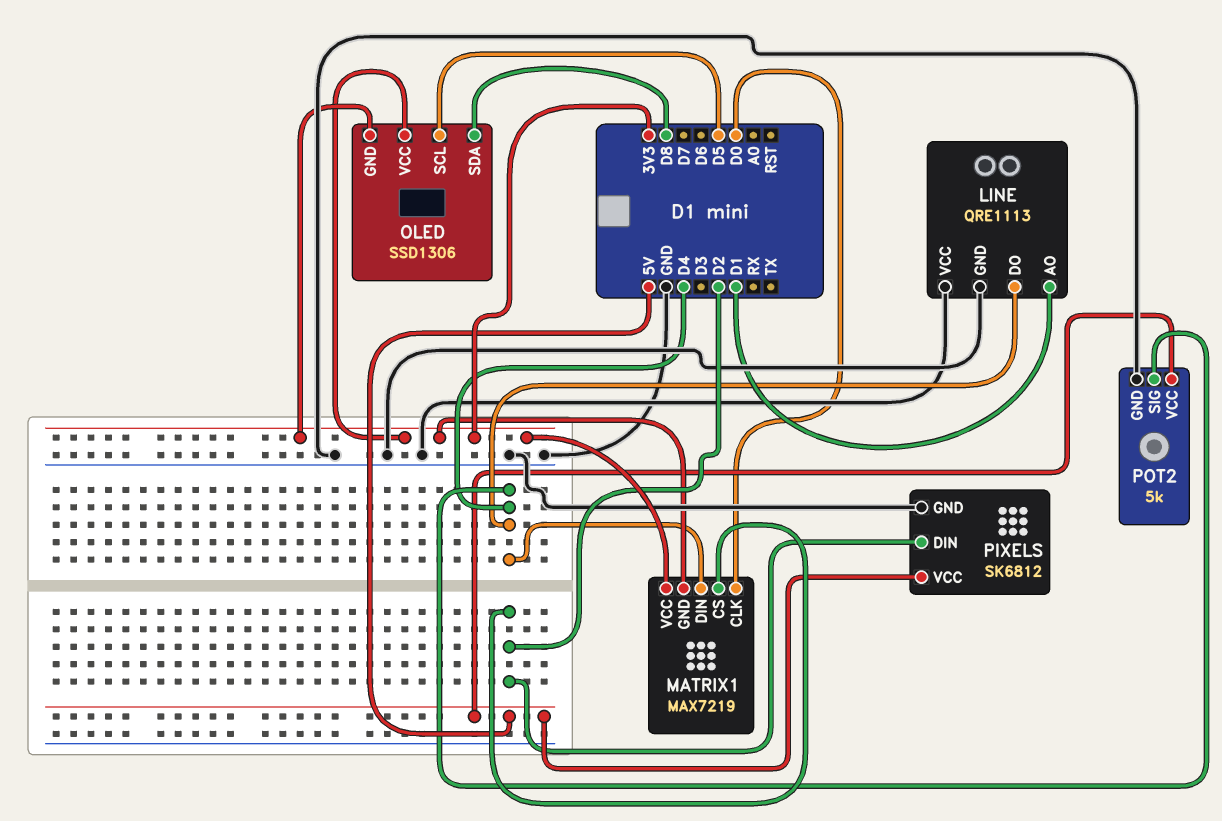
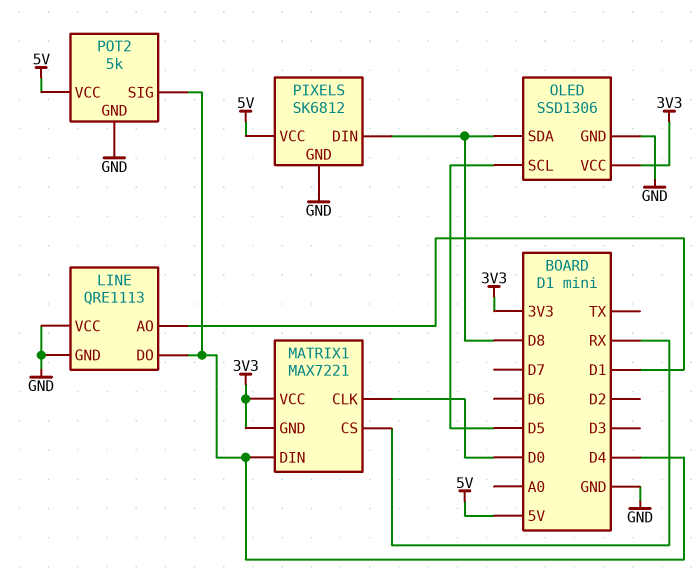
MATRIX1: MAX7219 -> MAX7221
MATRIX1 pin CS: D2 -> RX
OLED pin GND: 3V3 -> GND
PIXELS pin DIN: D2 -> D8

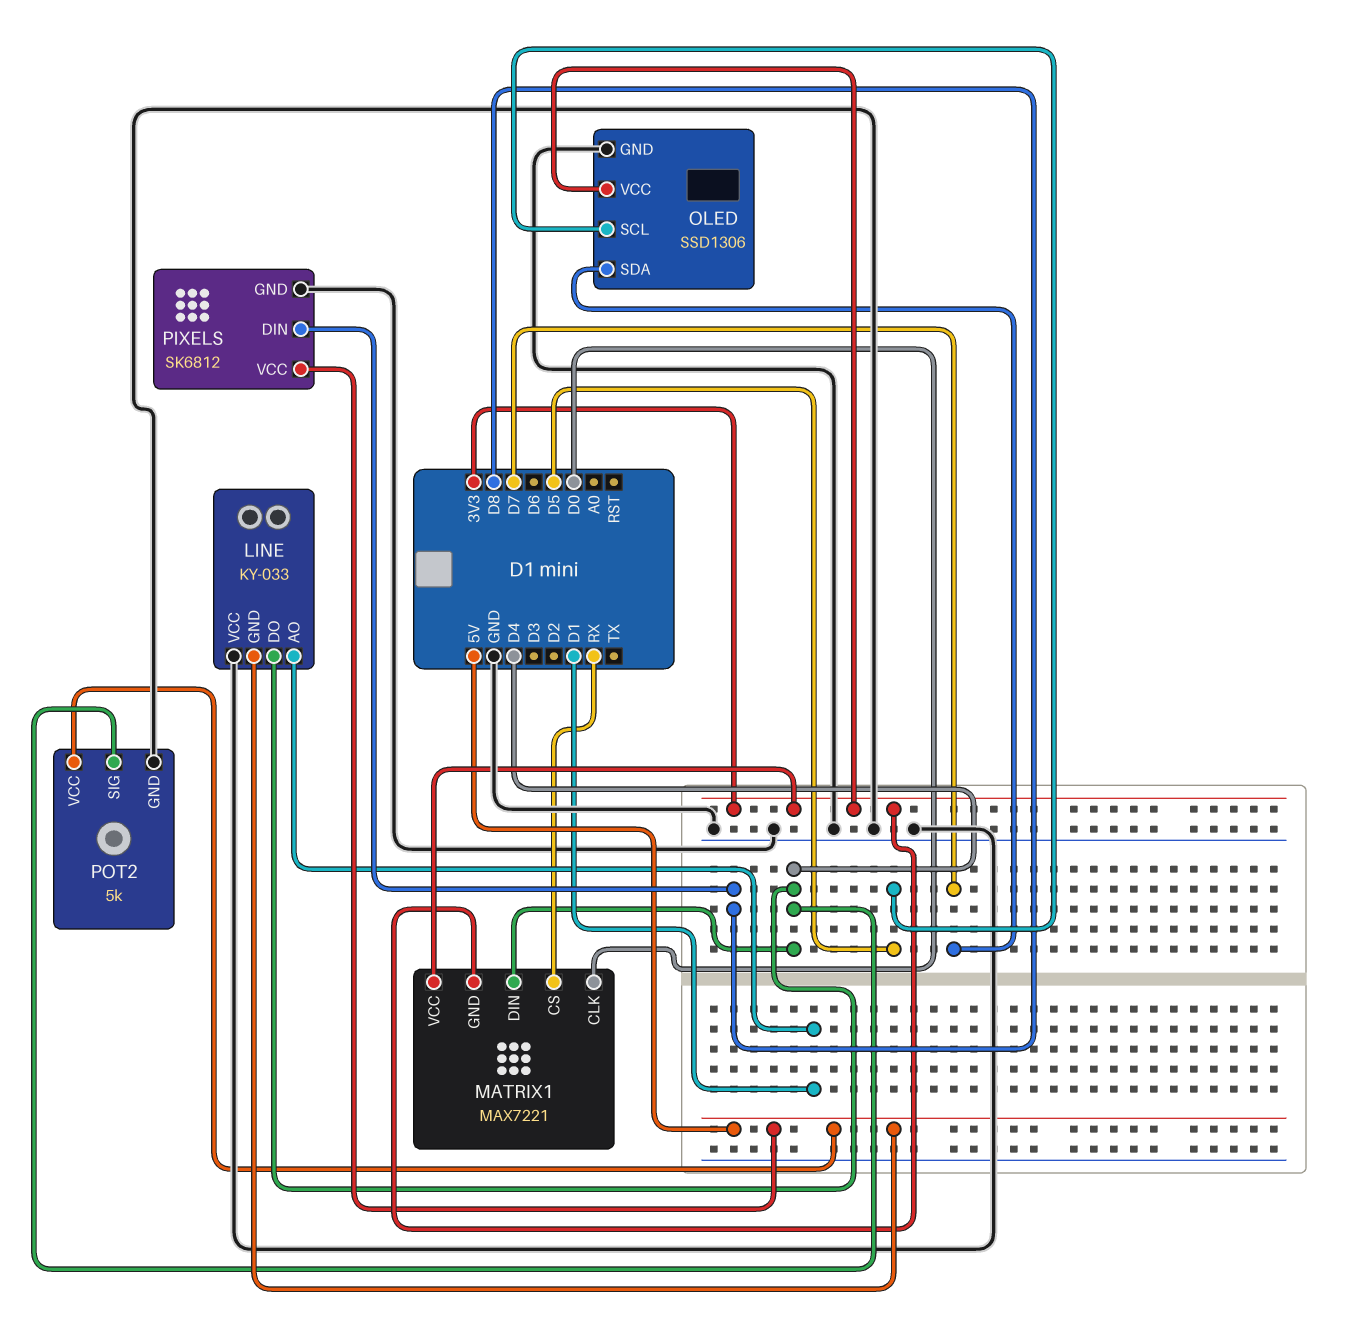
LINE: QRE1113 -> KY-033
LINE pin GND: GND -> 5V
OLED pin SDA: D8 -> D7

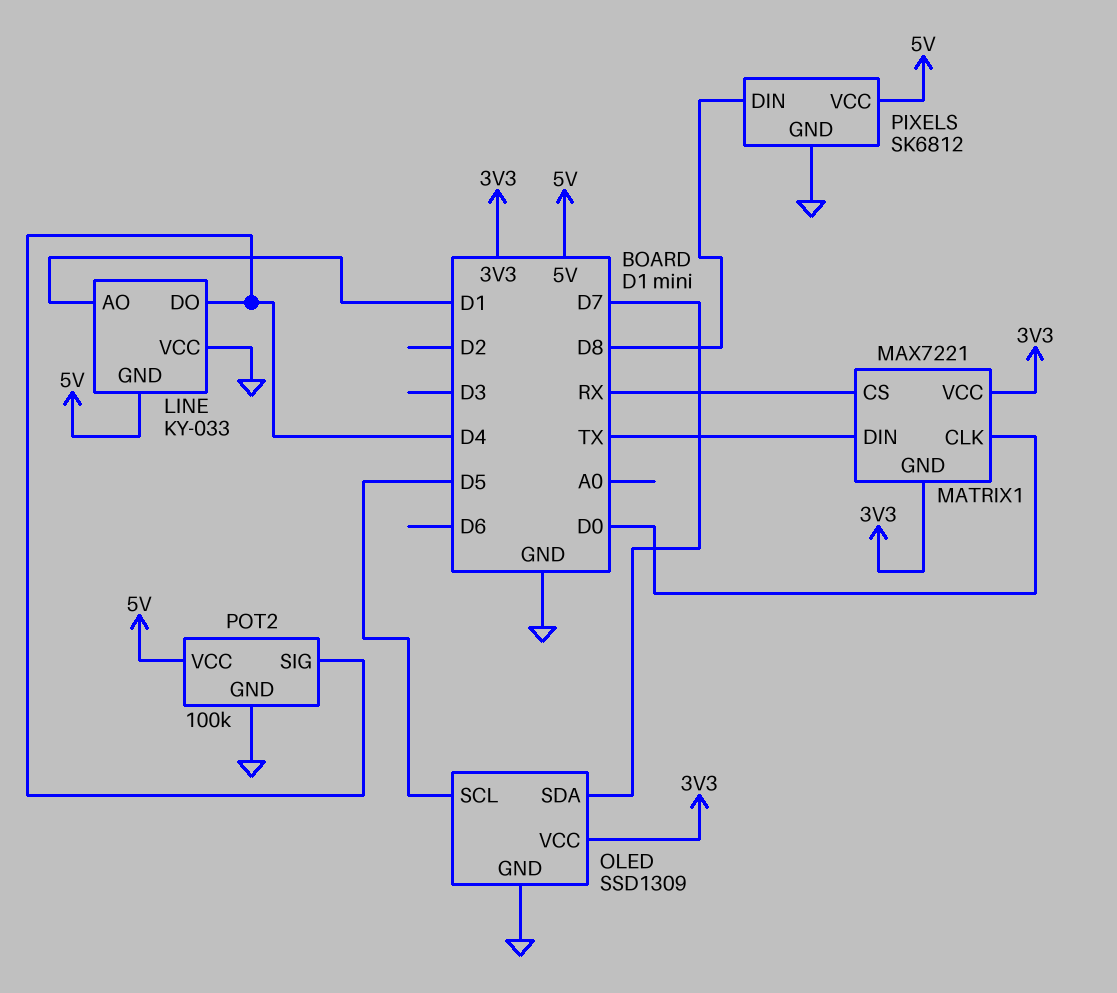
MATRIX1 pin DIN: D4 -> TX
OLED: SSD1306 -> SSD1309
POT2: 5k -> 100k

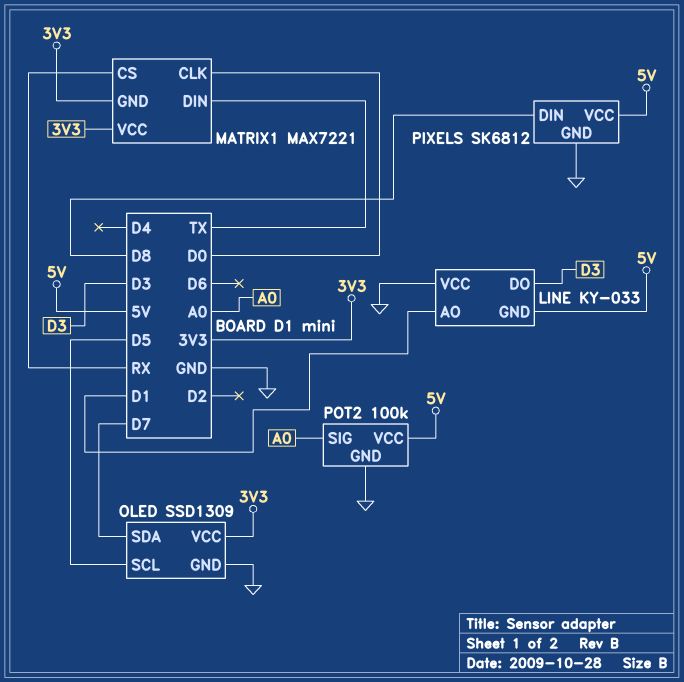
LINE pin DO: D4 -> D3
POT2 pin SIG: D4 -> A0

